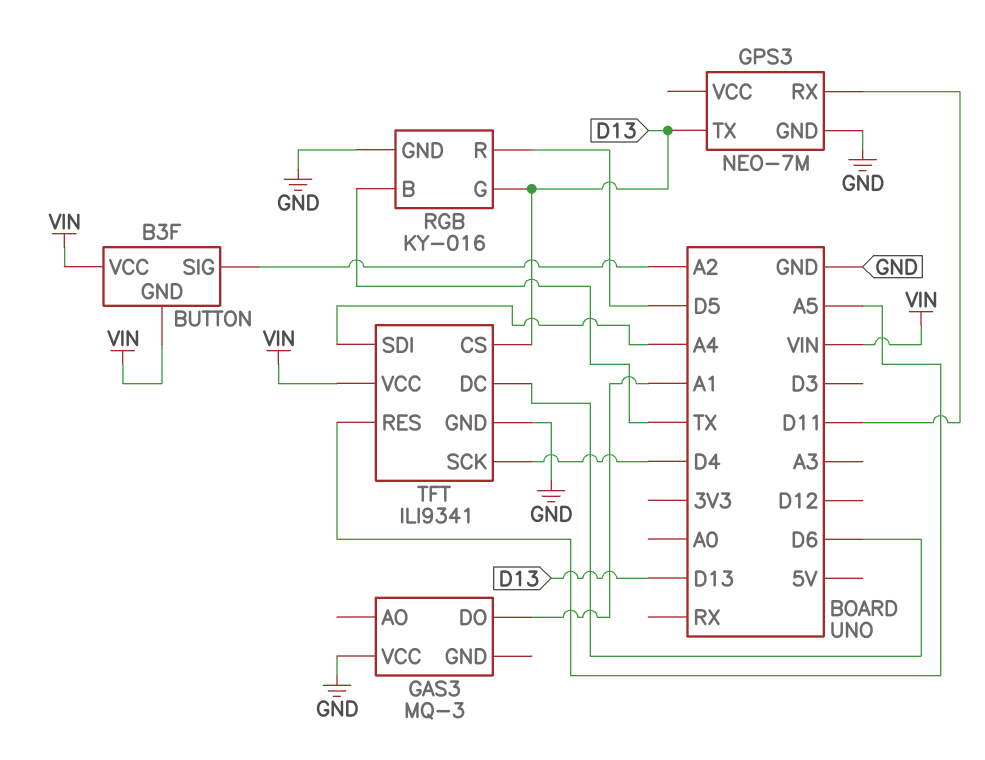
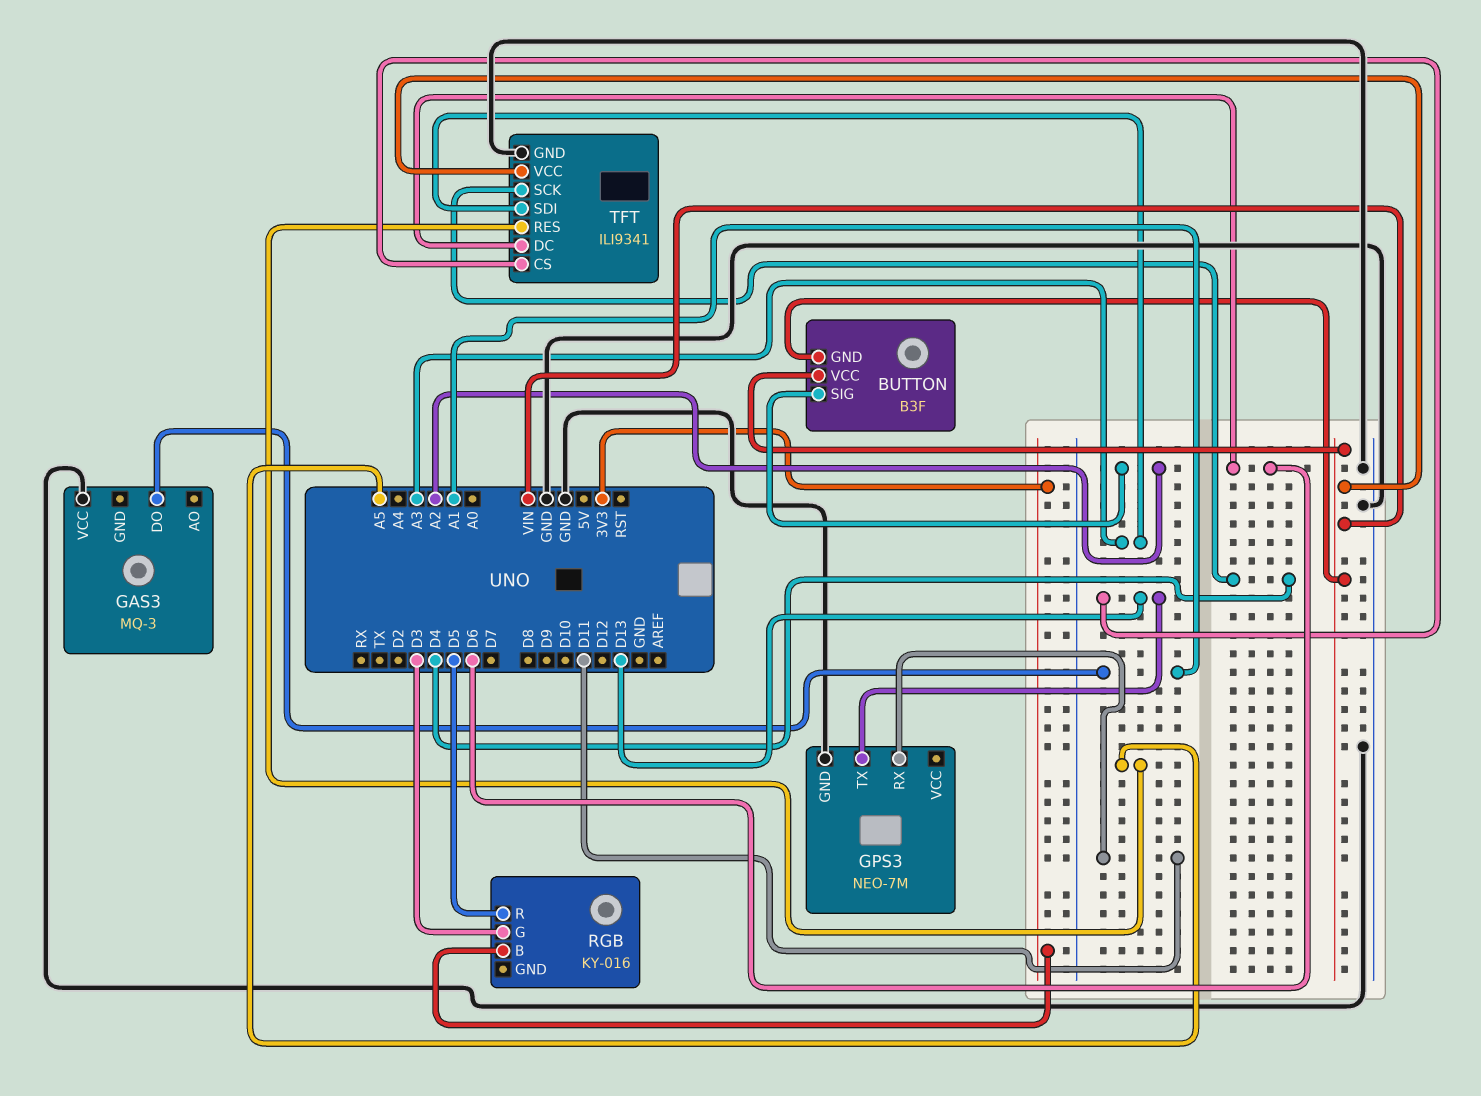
RGB pin B: TX -> 3V3
RGB pin G: D13 -> D3
RGB pin GND: GND -> none
TFT pin SDI: A4 -> A3

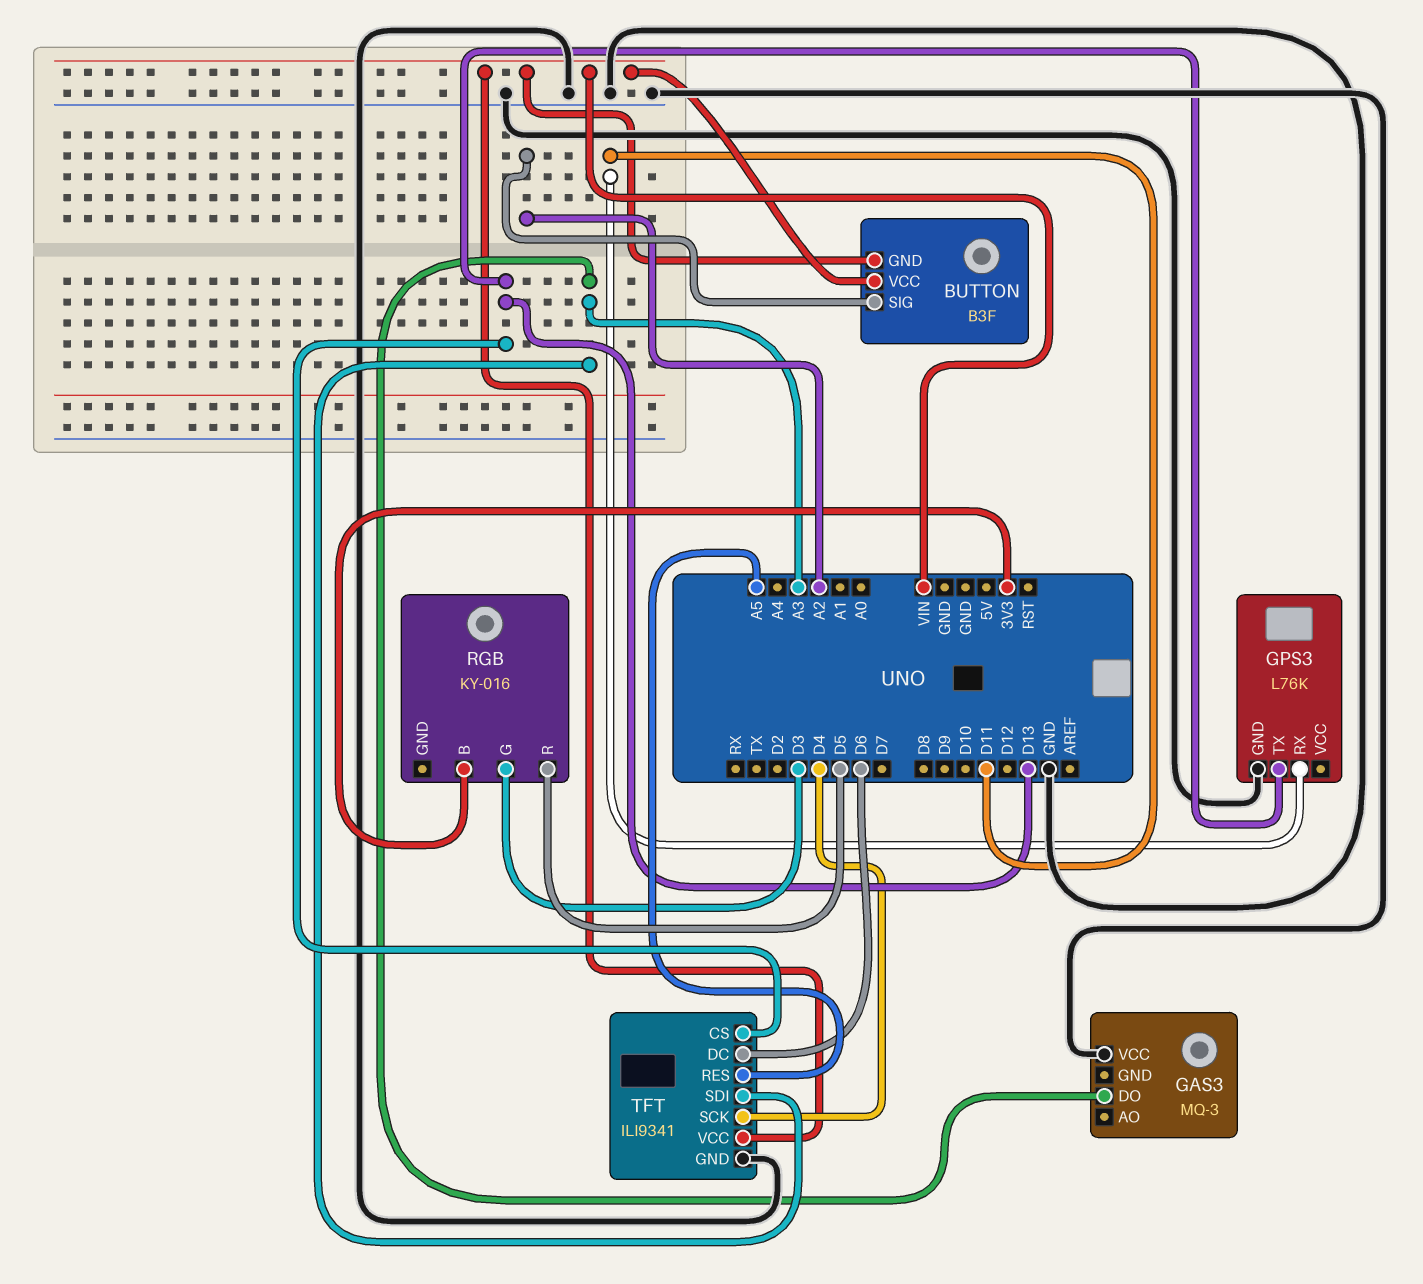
GAS3 pin DO: A1 -> A3
GPS3: NEO-7M -> L76K

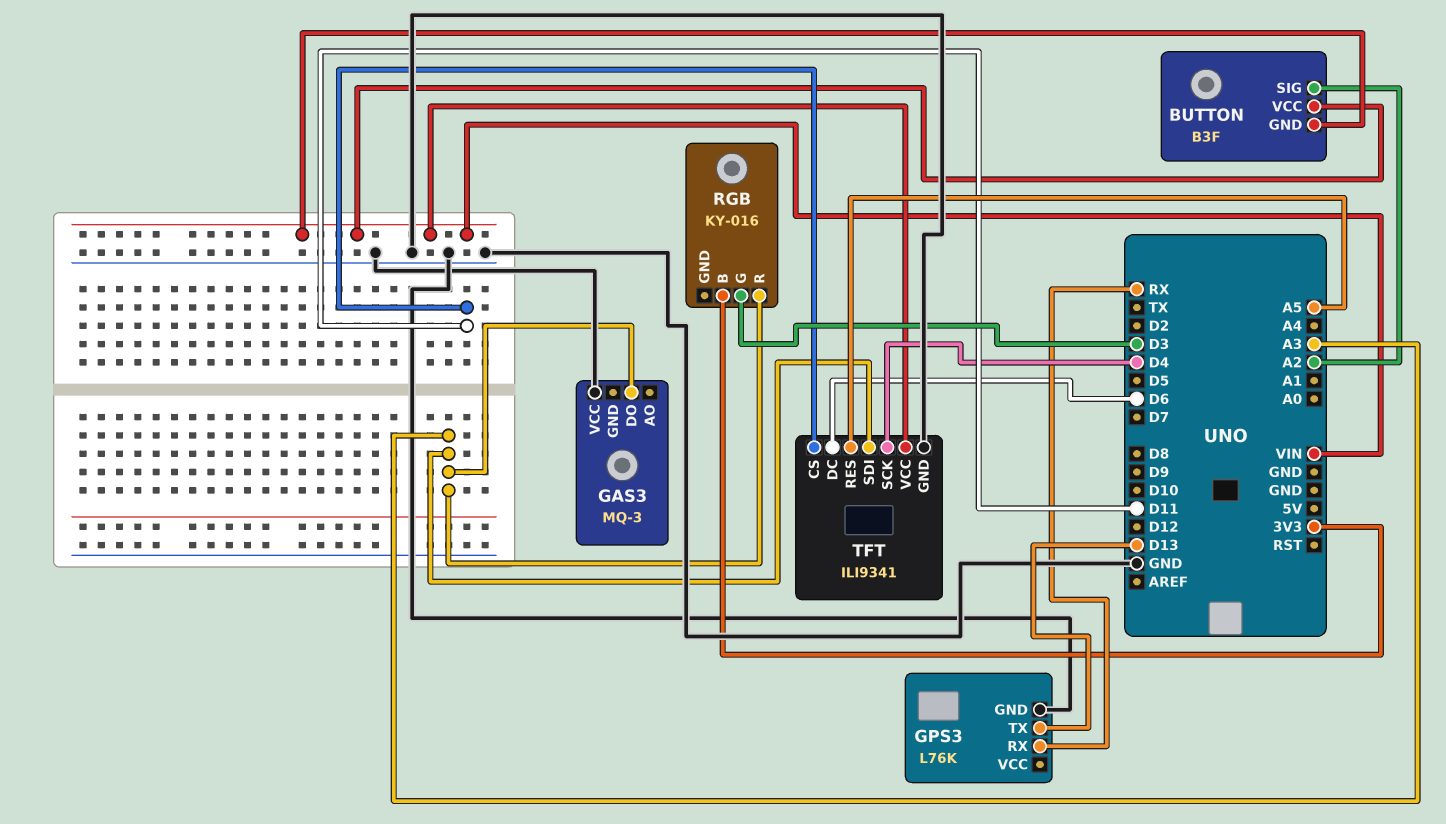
GPS3 pin RX: D11 -> RX
RGB pin R: D5 -> A3
TFT pin CS: D13 -> D11

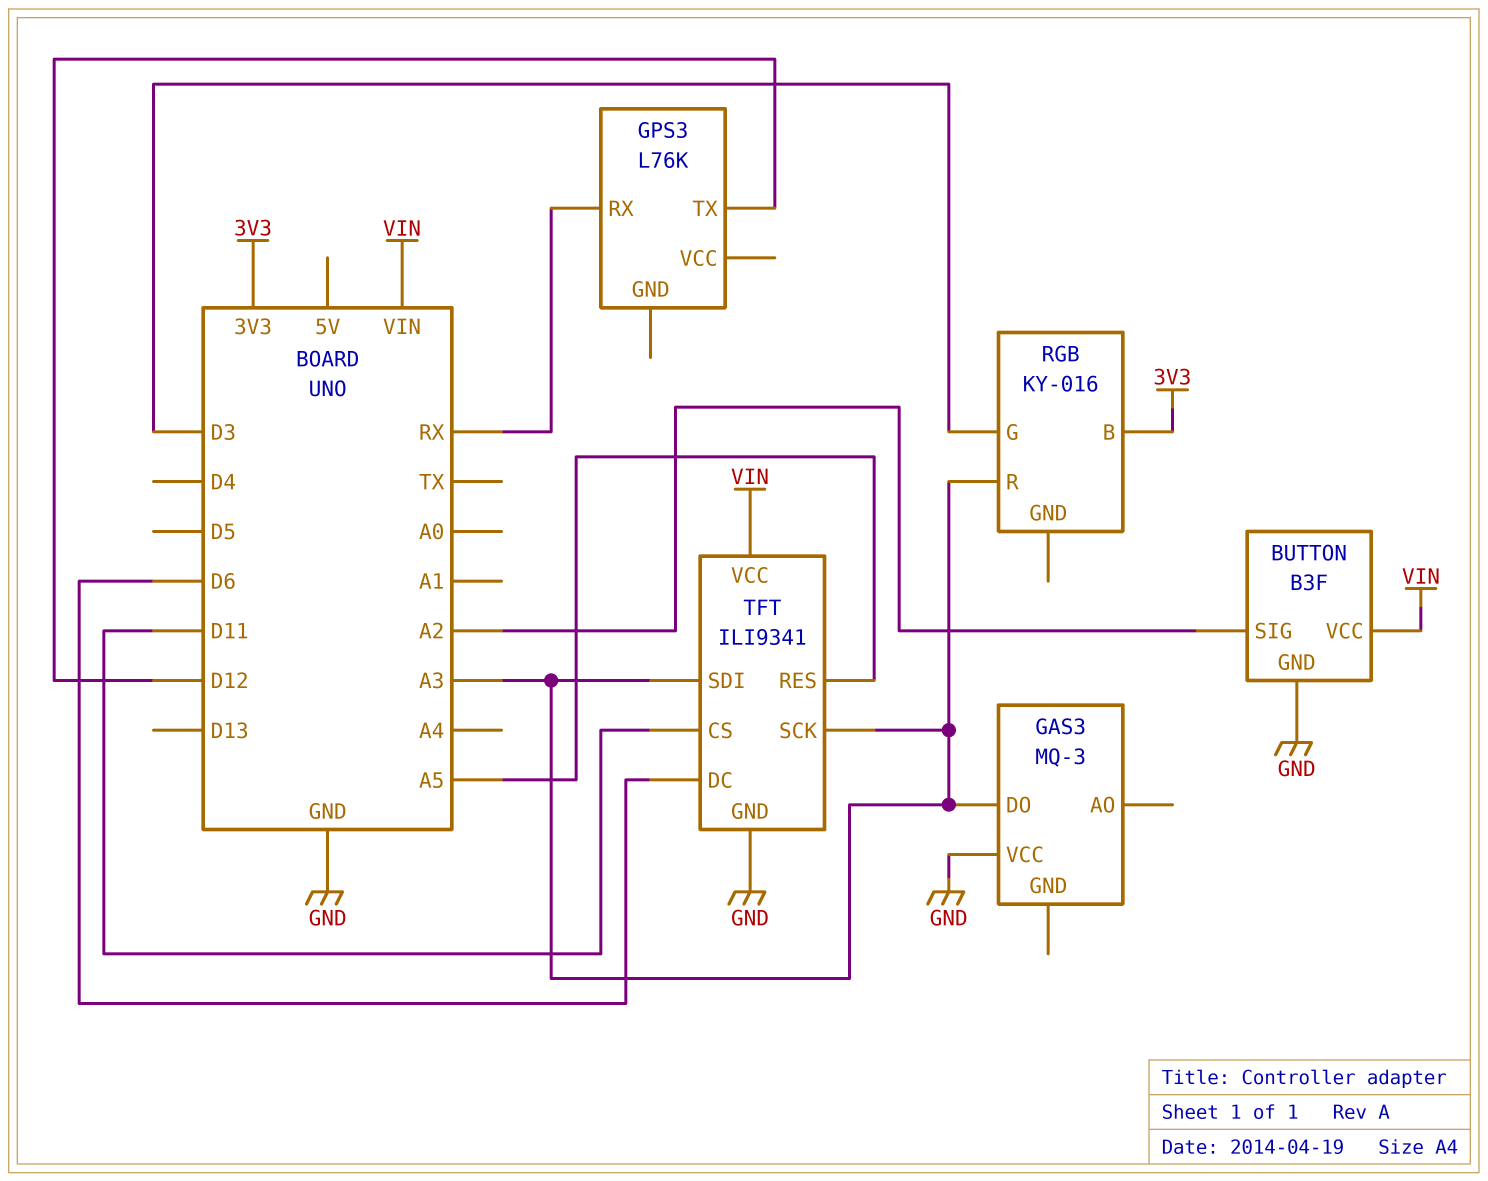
BUTTON pin GND: VIN -> GND
GPS3 pin GND: GND -> none
GPS3 pin TX: D13 -> D12
TFT pin SCK: D4 -> A3

